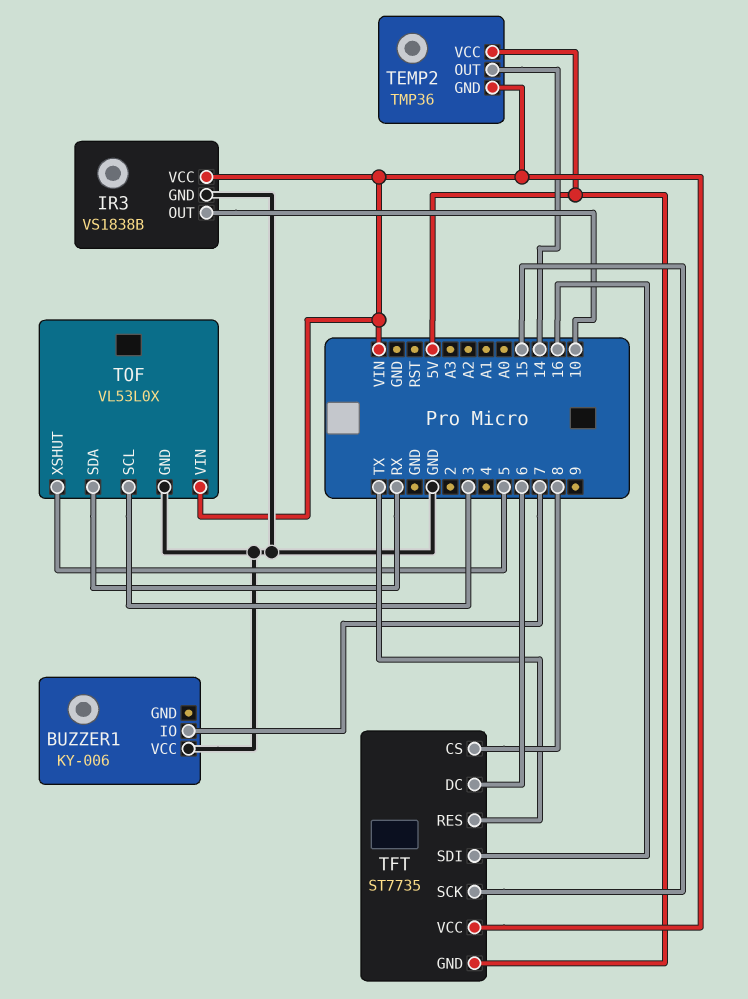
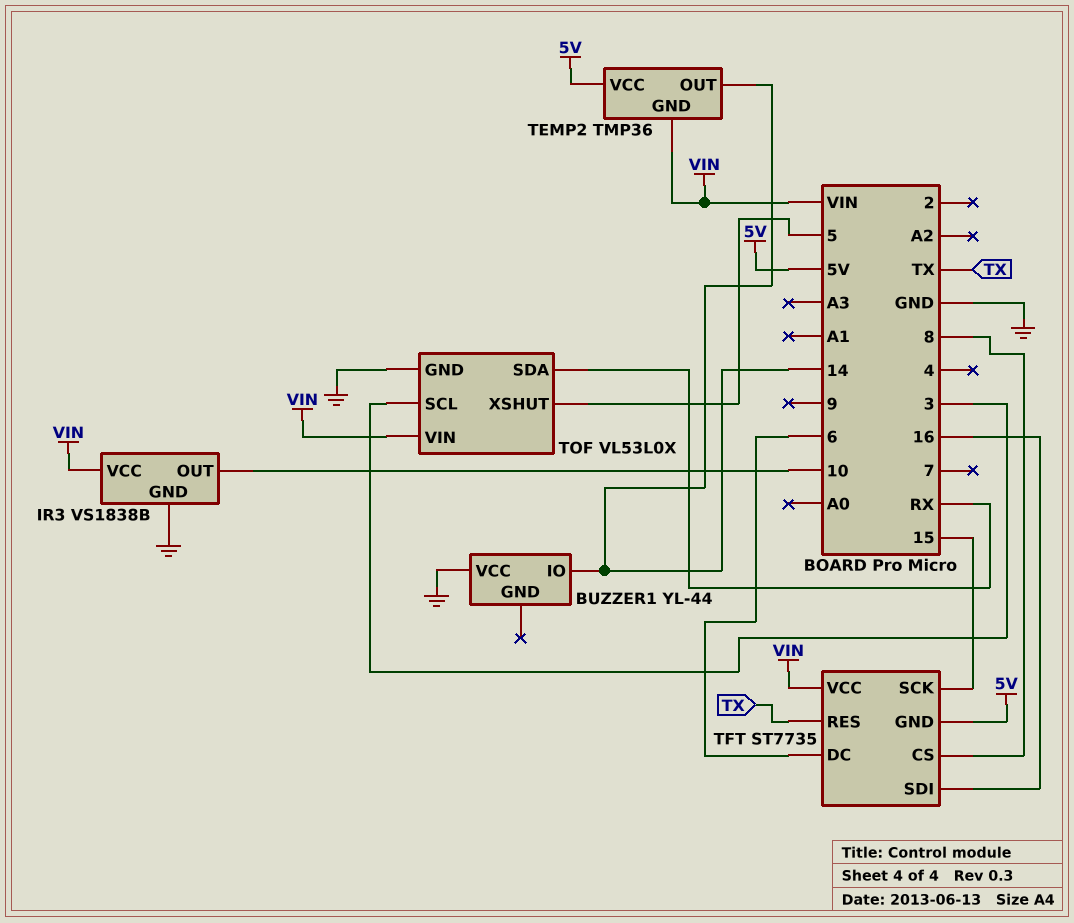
BUZZER1: KY-006 -> YL-44
BUZZER1 pin IO: 7 -> 14

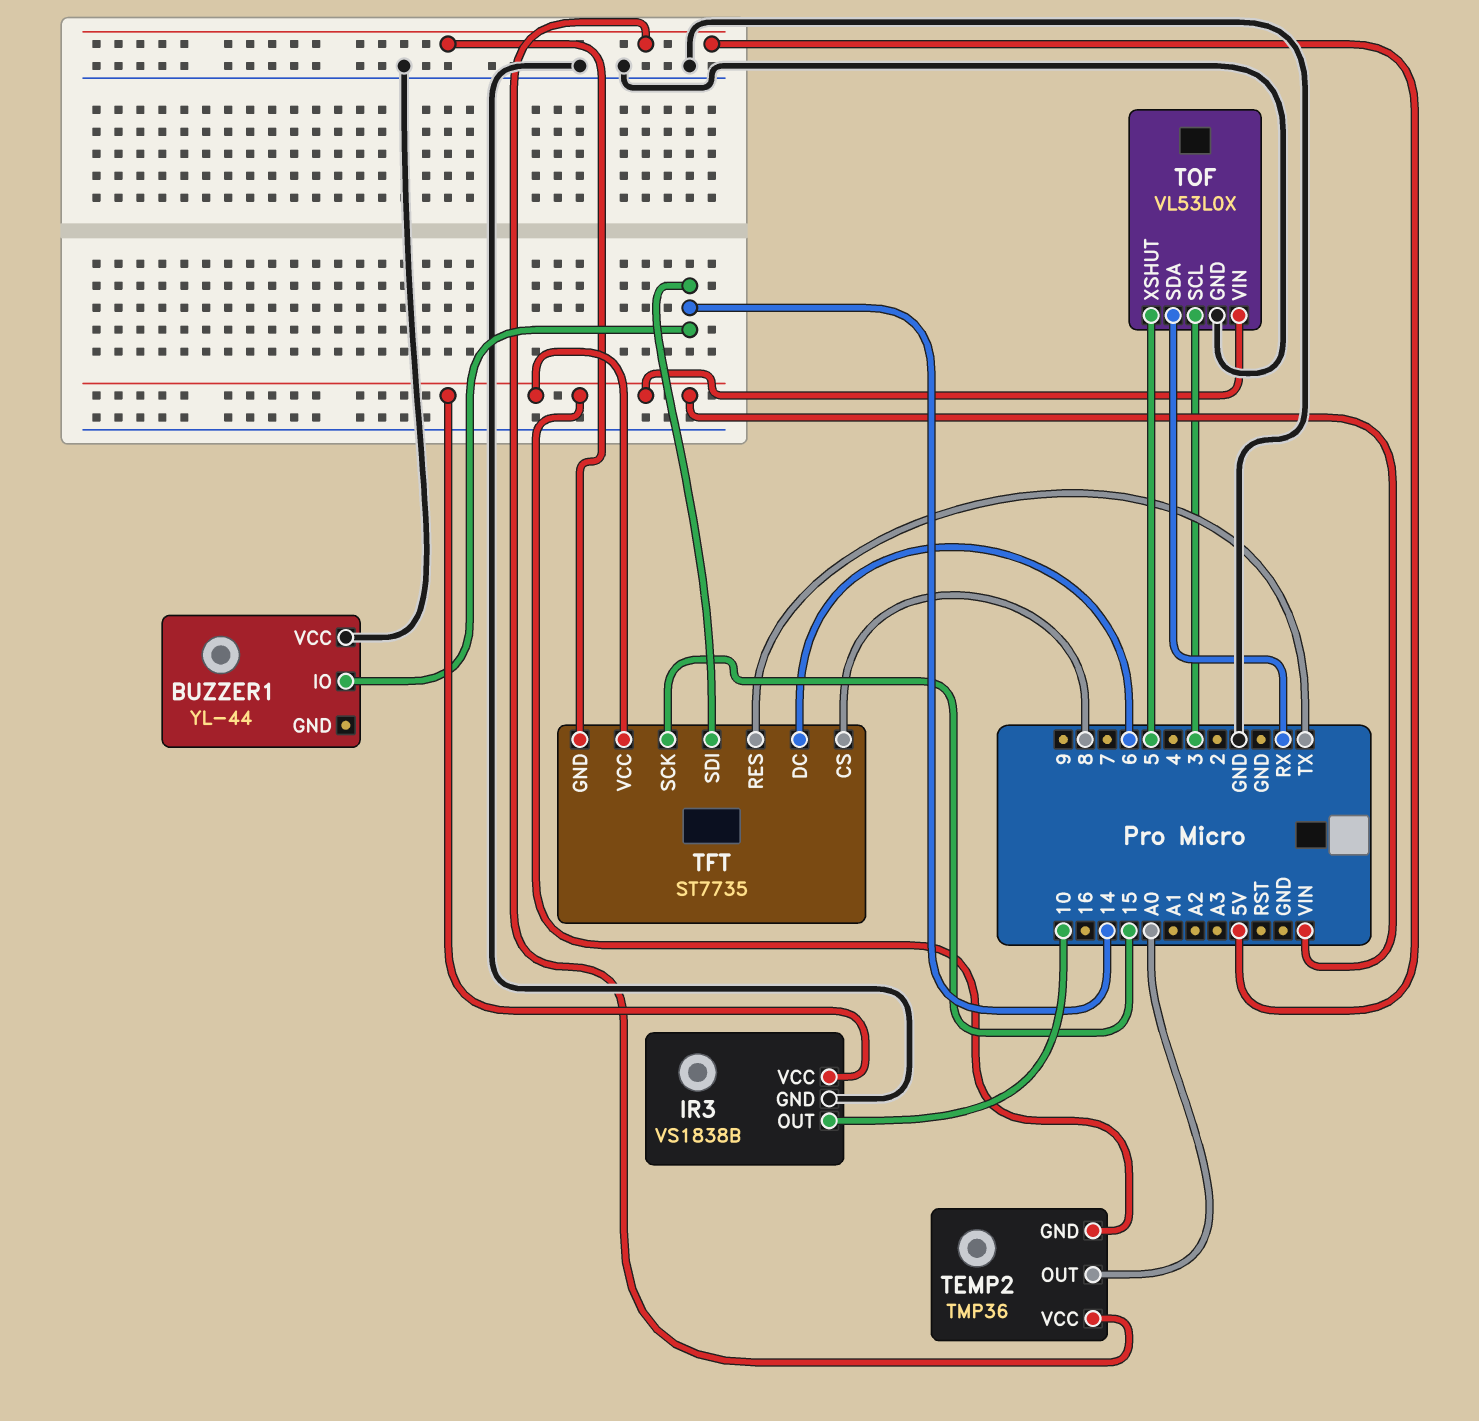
TEMP2 pin OUT: 14 -> A0
TFT pin SDI: 16 -> 14

